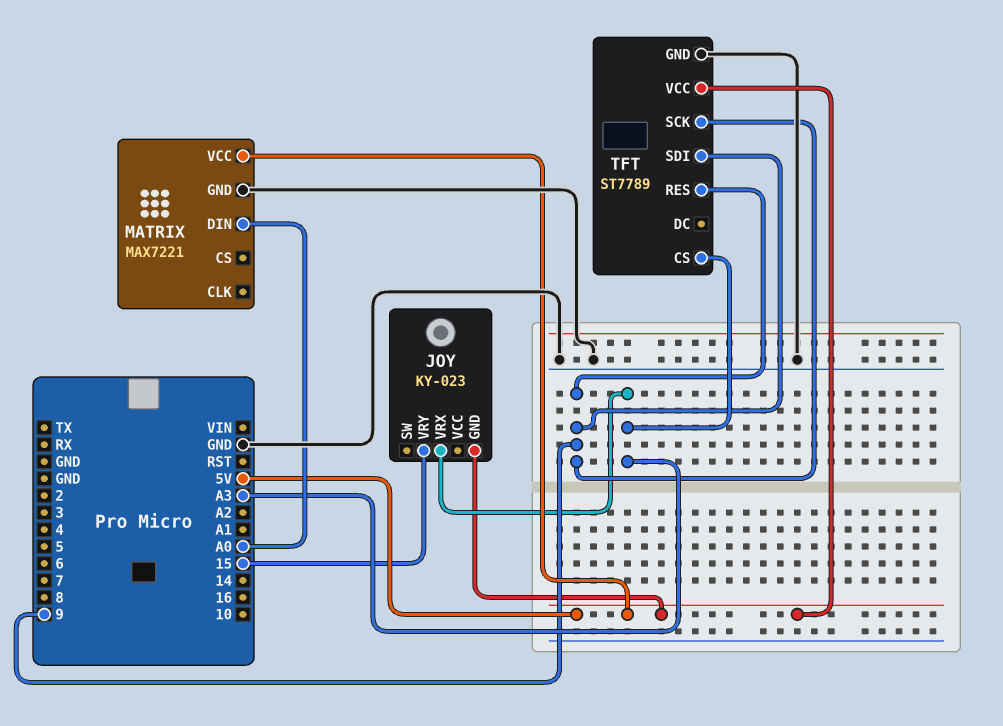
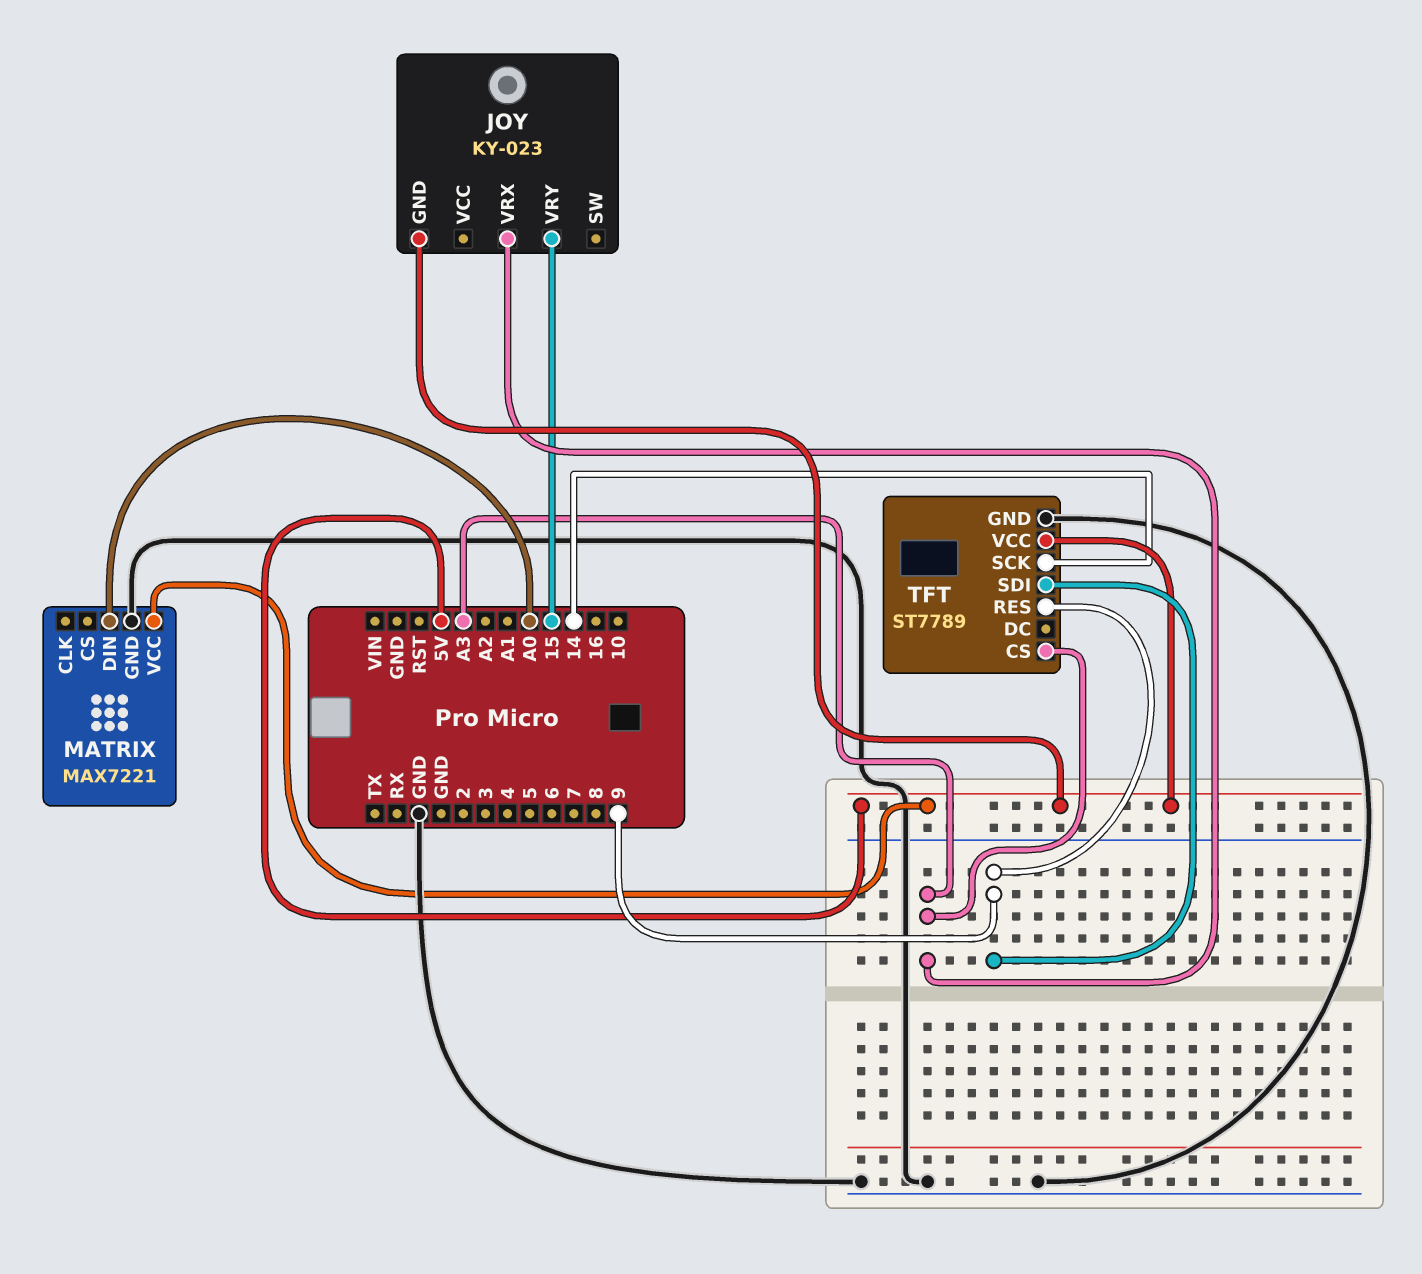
TFT pin SCK: 9 -> 14

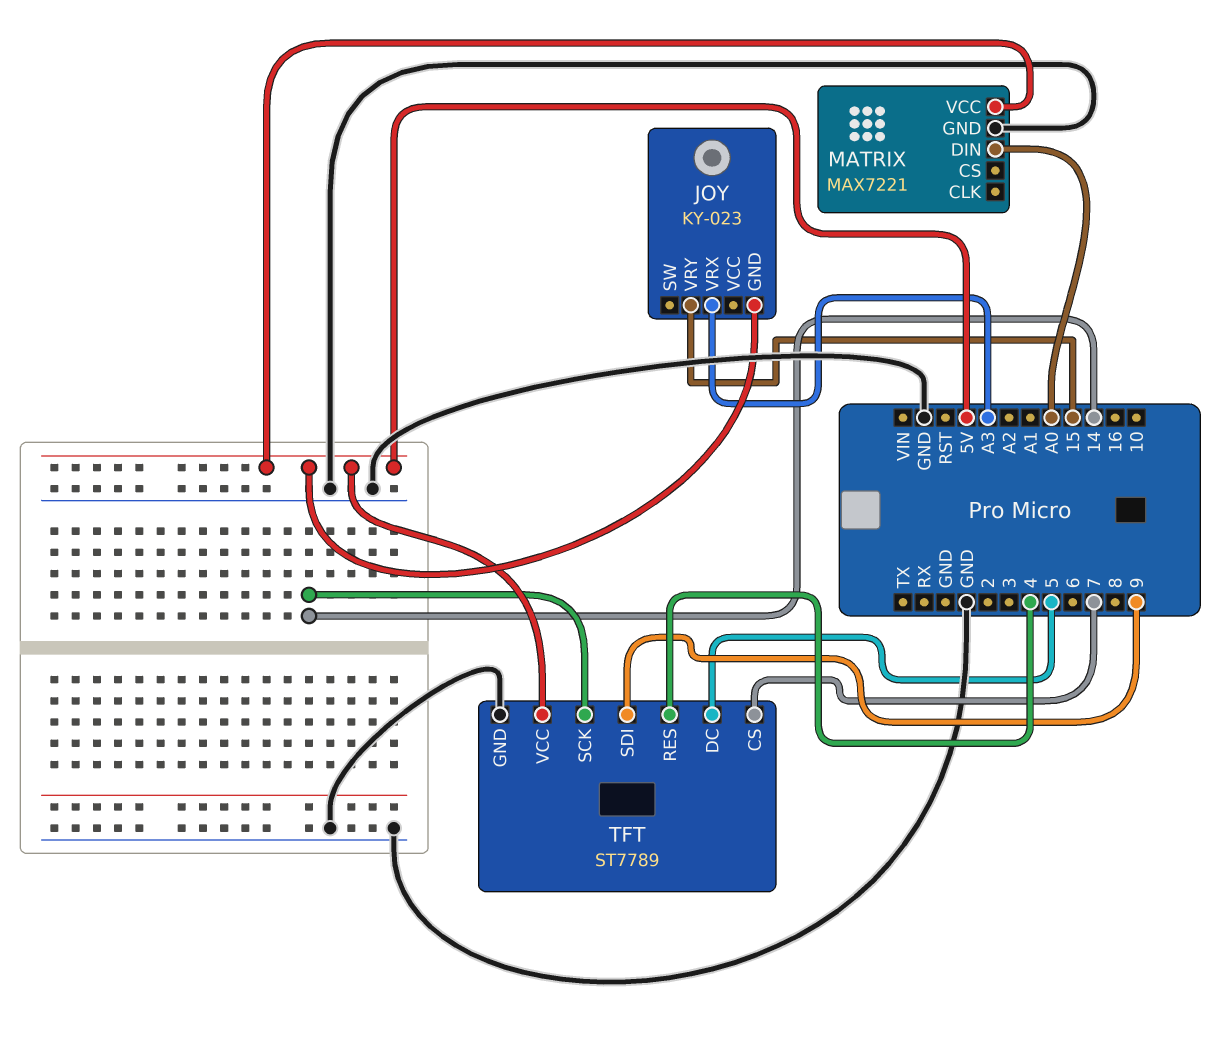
TFT pin CS: A3 -> 7
TFT pin DC: none -> 5
TFT pin RES: 9 -> 4

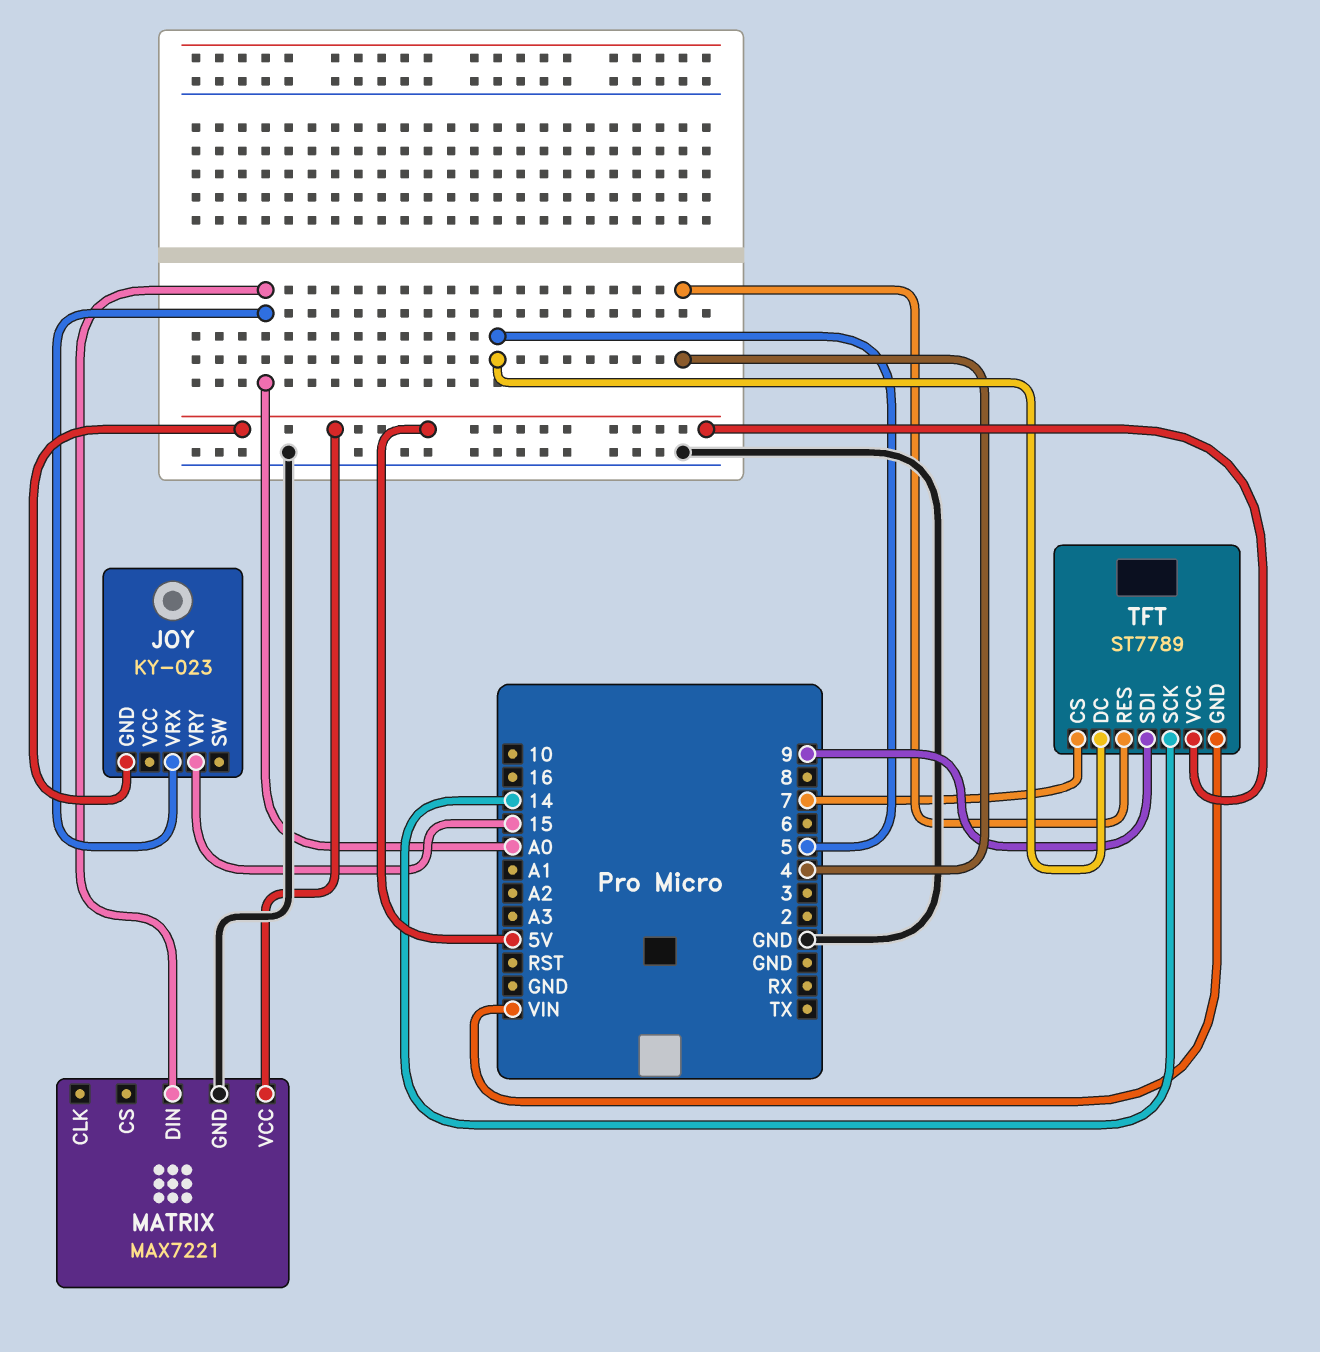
JOY pin VRX: A3 -> A0
TFT pin GND: GND -> VIN

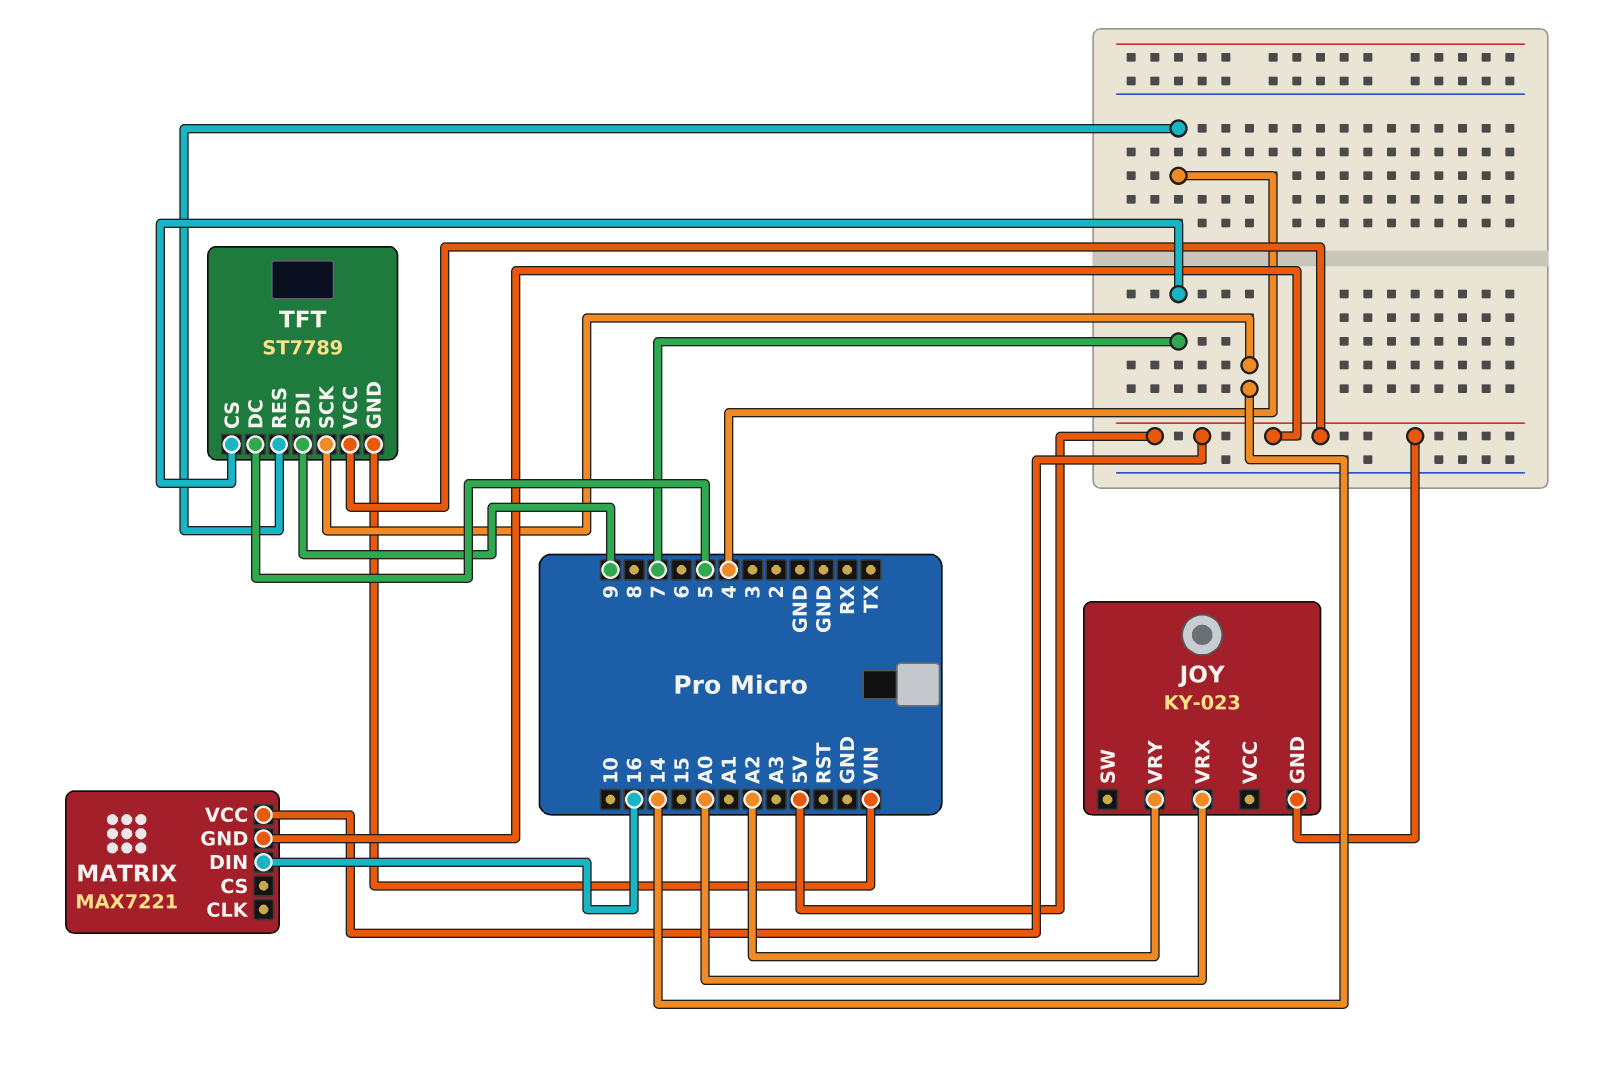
JOY pin VRY: 15 -> A2
MATRIX pin DIN: A0 -> 16
MATRIX pin GND: GND -> 5V

